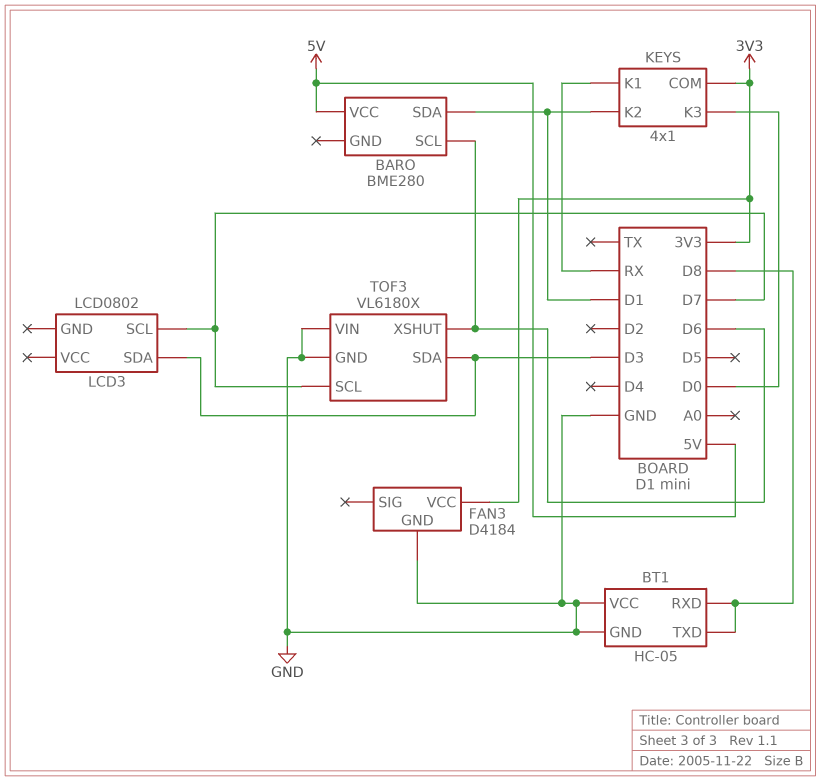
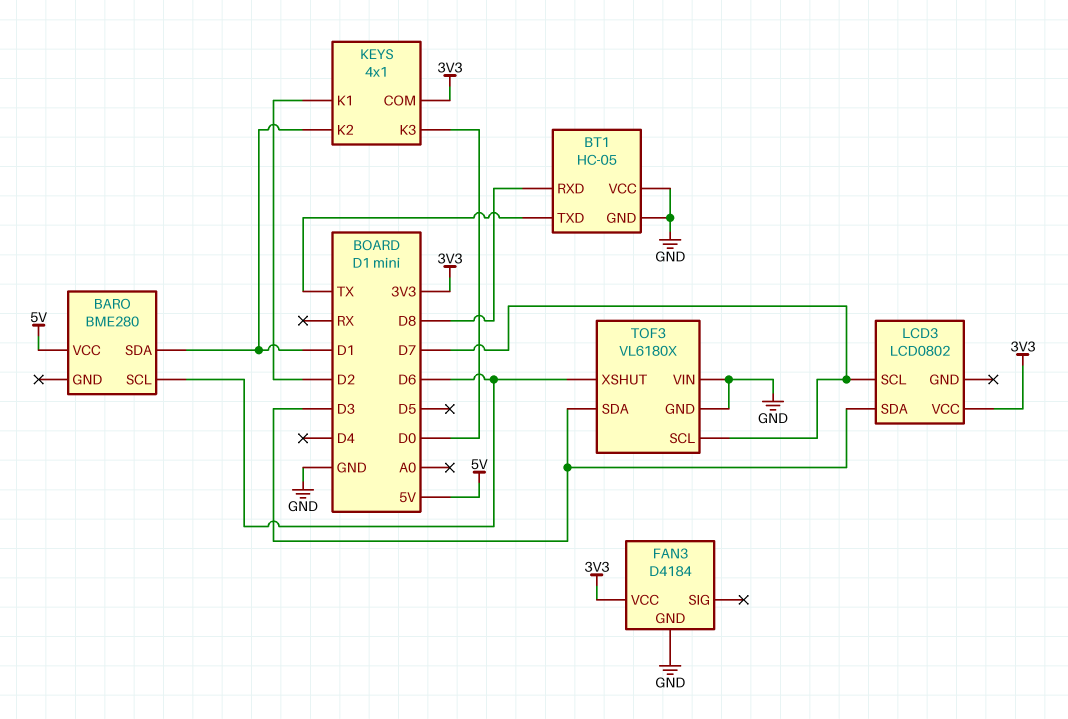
BT1 pin TXD: D8 -> TX
KEYS pin K1: RX -> D2
LCD3 pin VCC: none -> 3V3

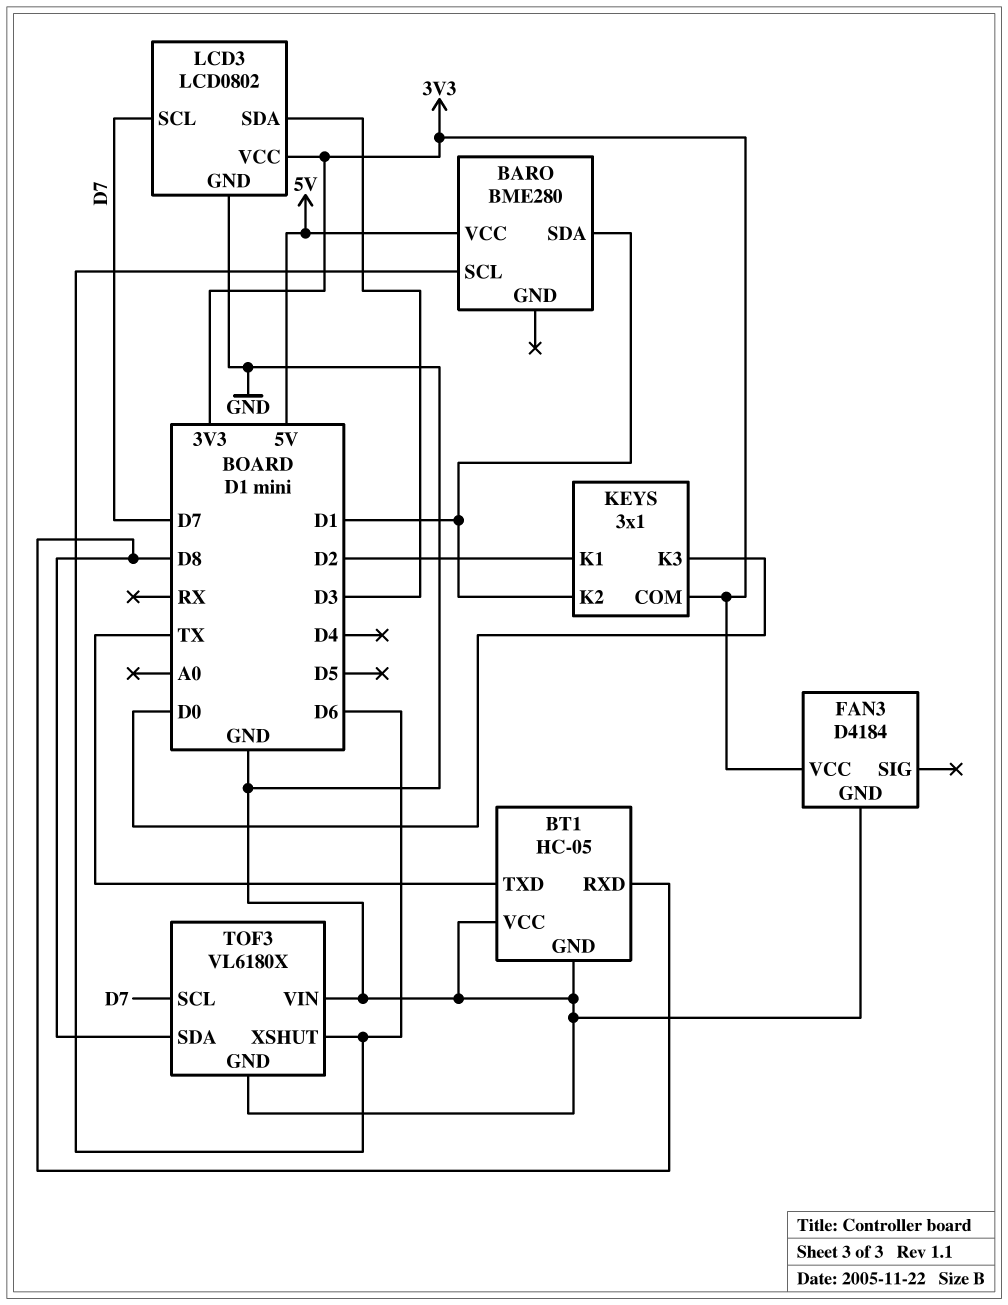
KEYS: 4x1 -> 3x1
LCD3 pin GND: none -> GND
TOF3 pin SDA: D3 -> D8

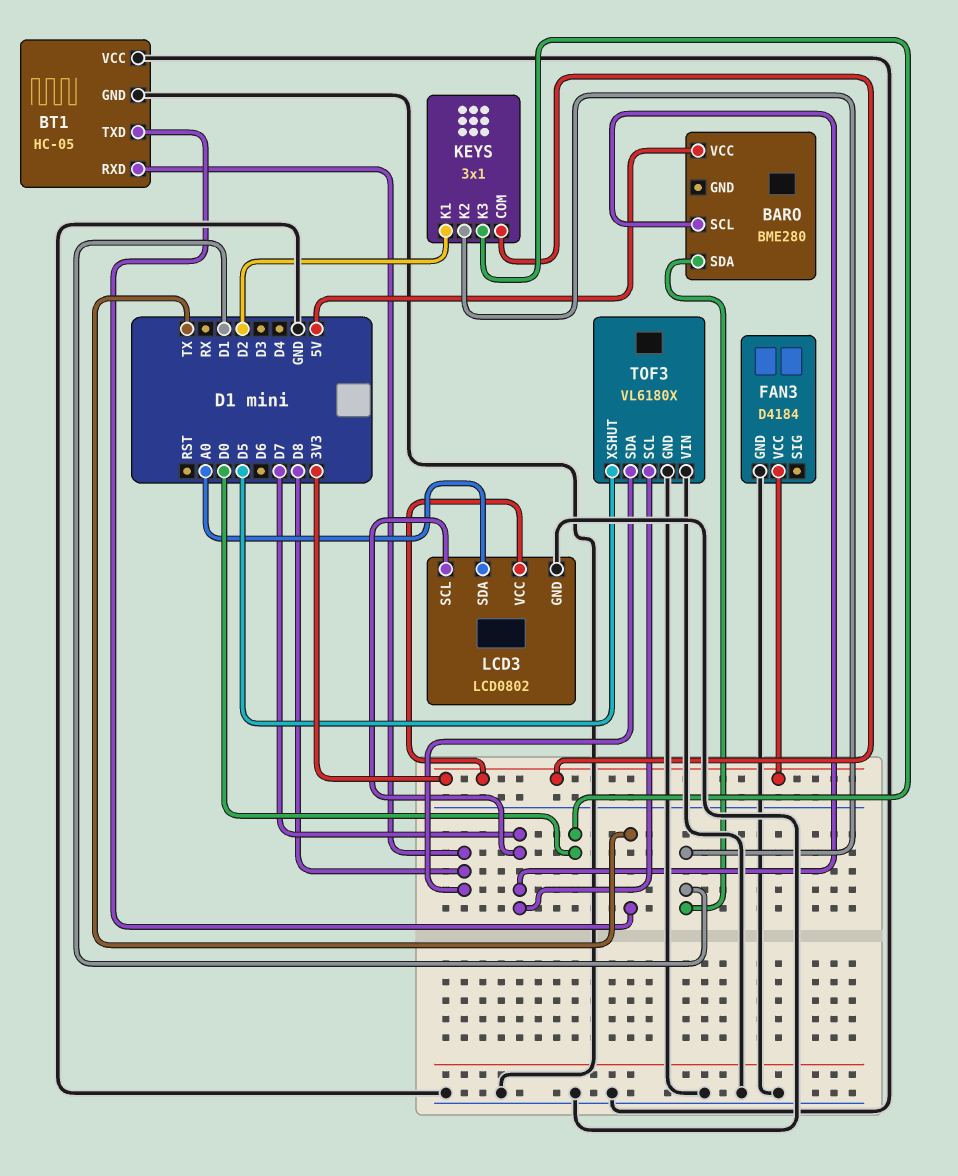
BARO pin SCL: D6 -> D7
LCD3 pin SDA: D3 -> A0
TOF3 pin XSHUT: D6 -> D5

